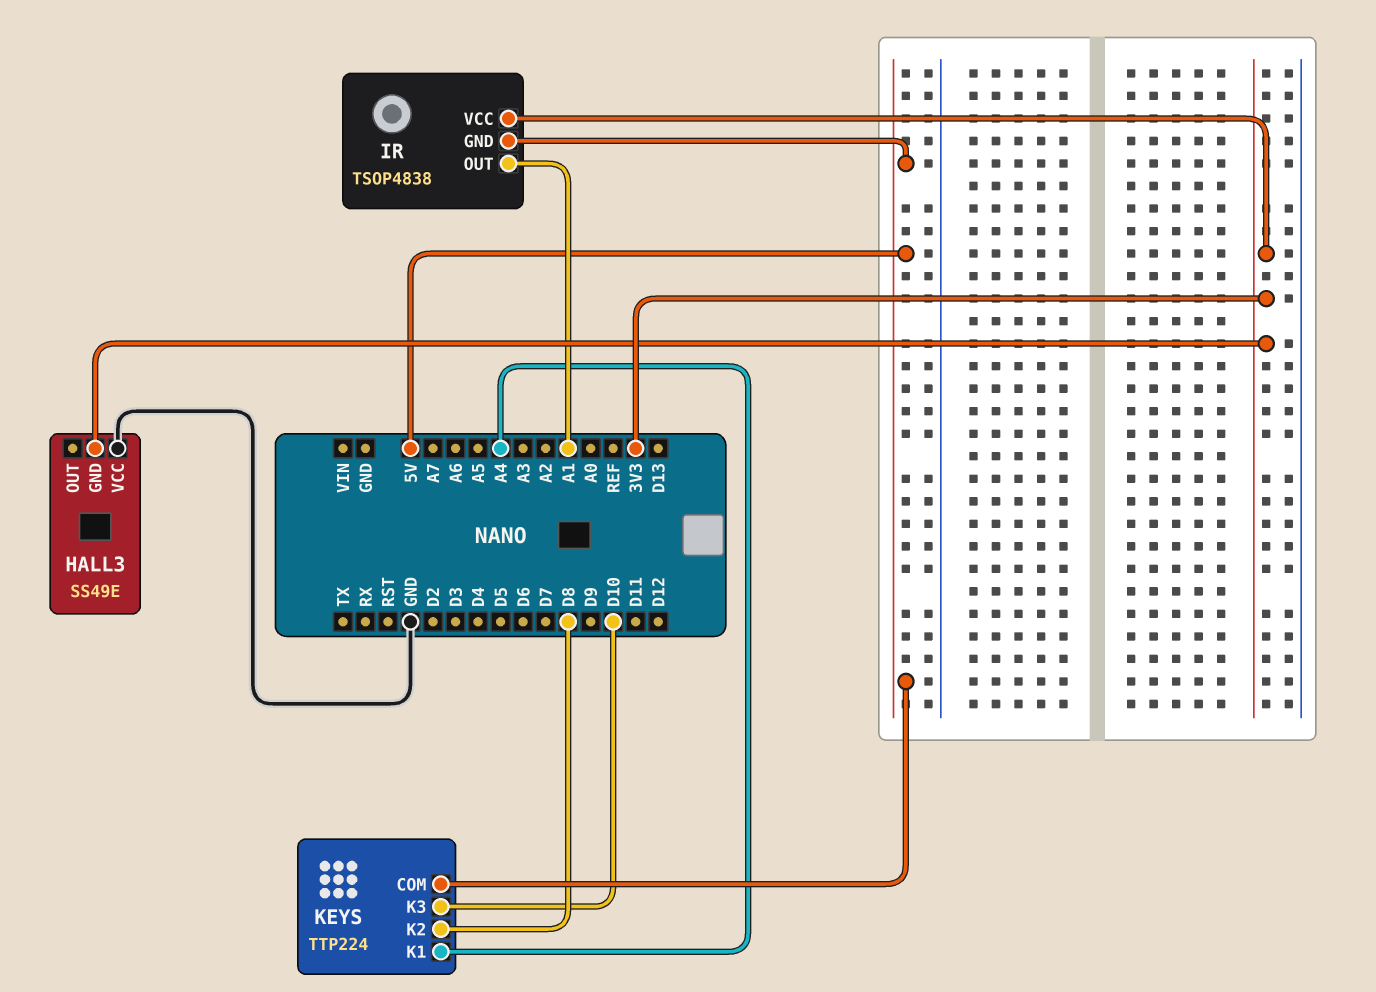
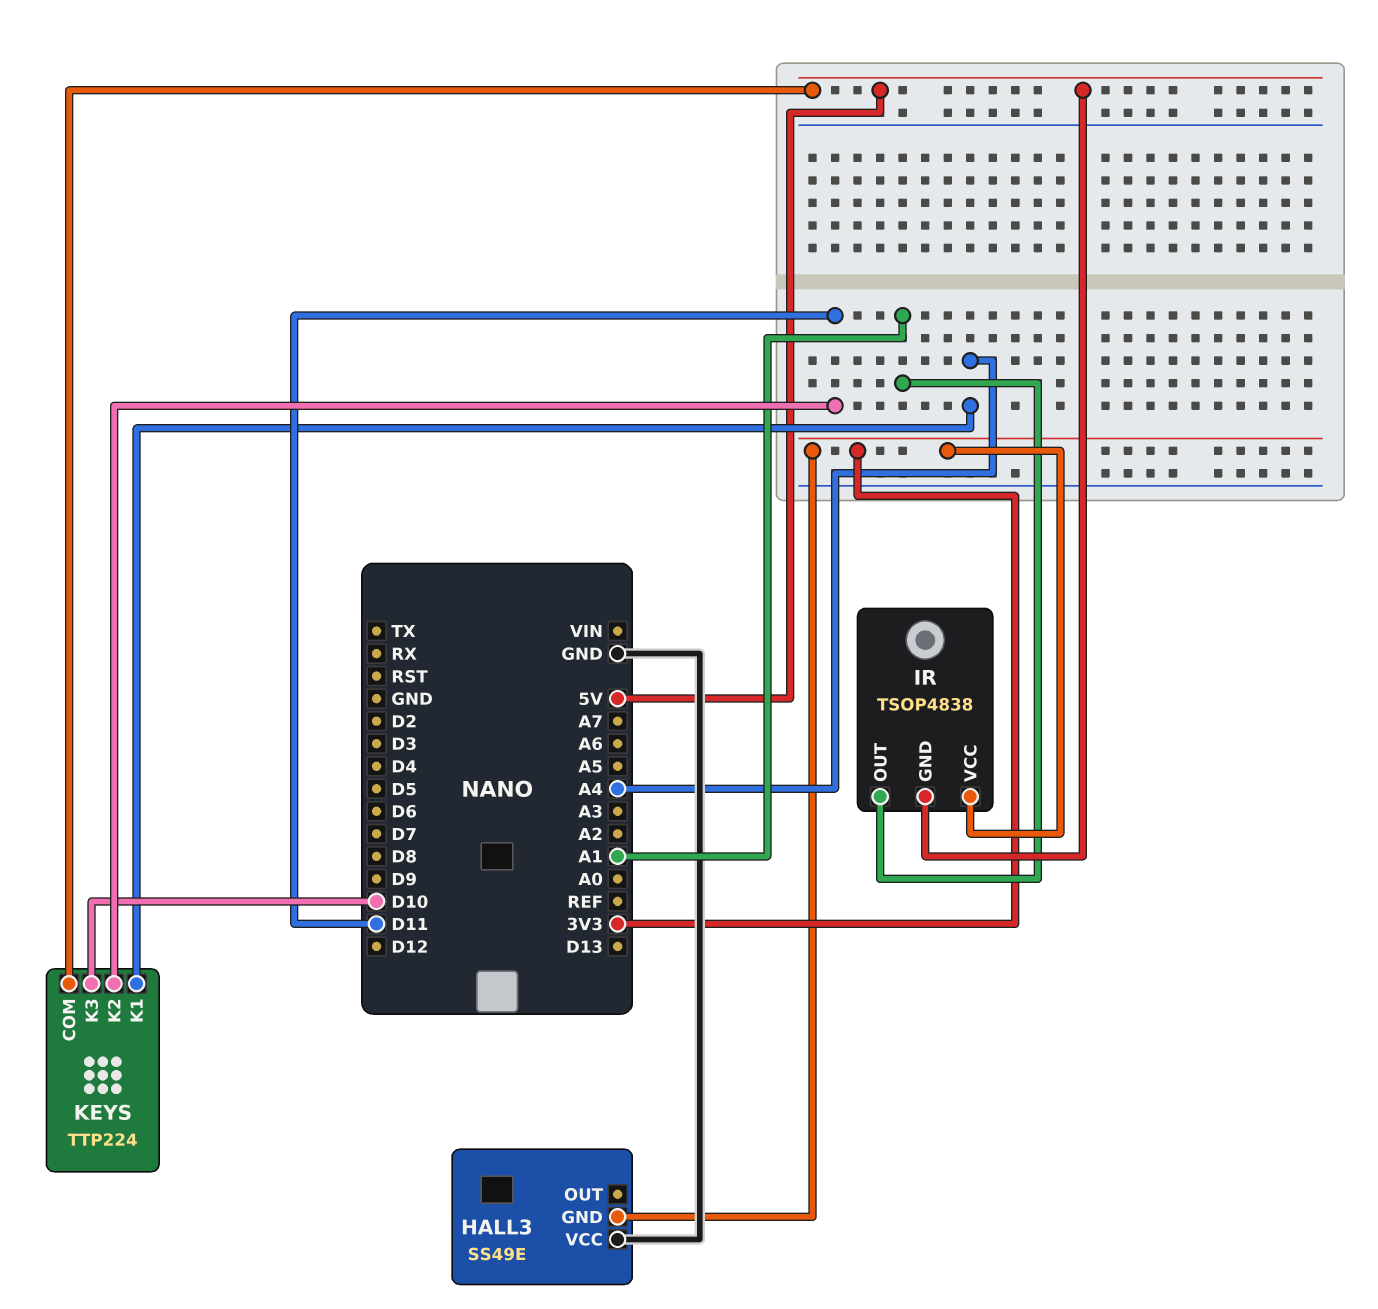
KEYS pin K2: D8 -> D11

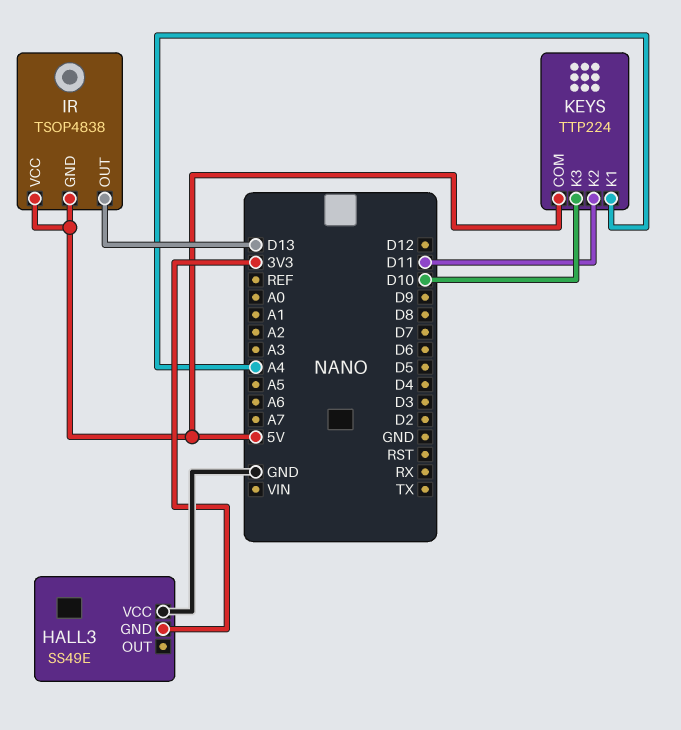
IR pin OUT: A1 -> D13
IR pin VCC: 3V3 -> 5V

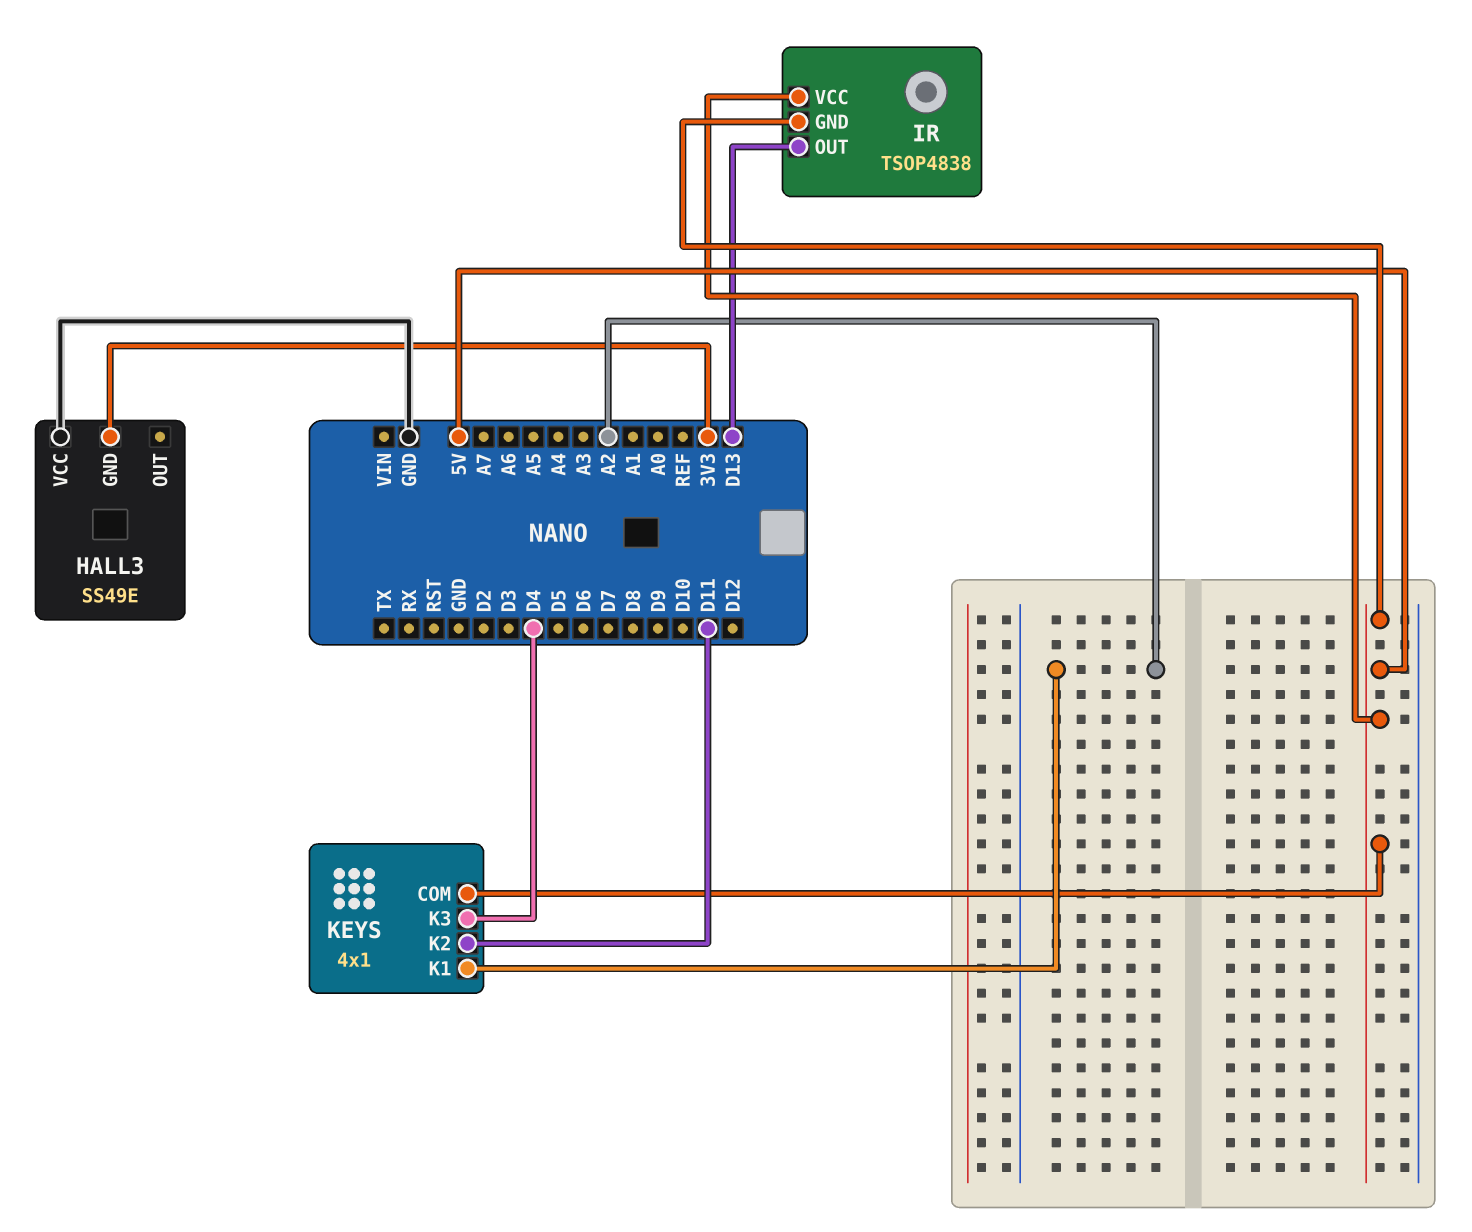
KEYS: TTP224 -> 4x1
KEYS pin K1: A4 -> A2
KEYS pin K3: D10 -> D4

